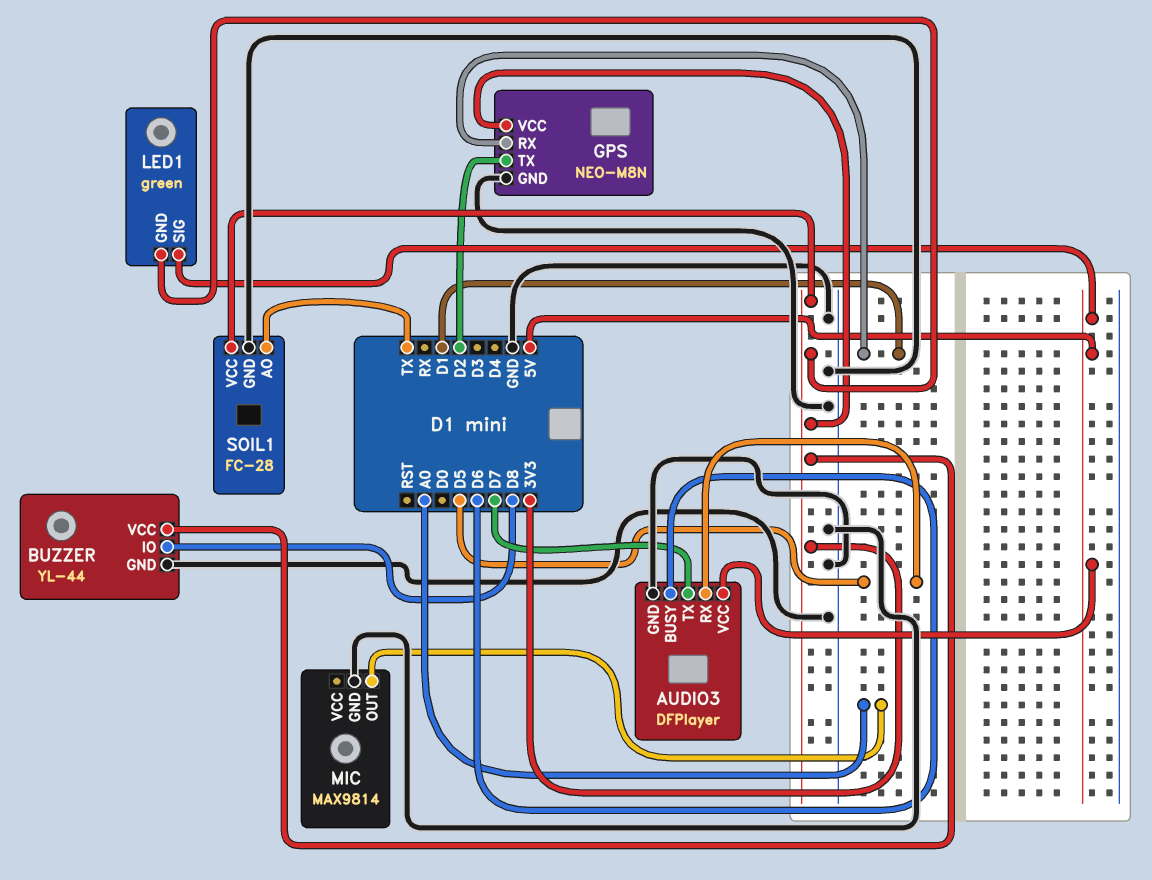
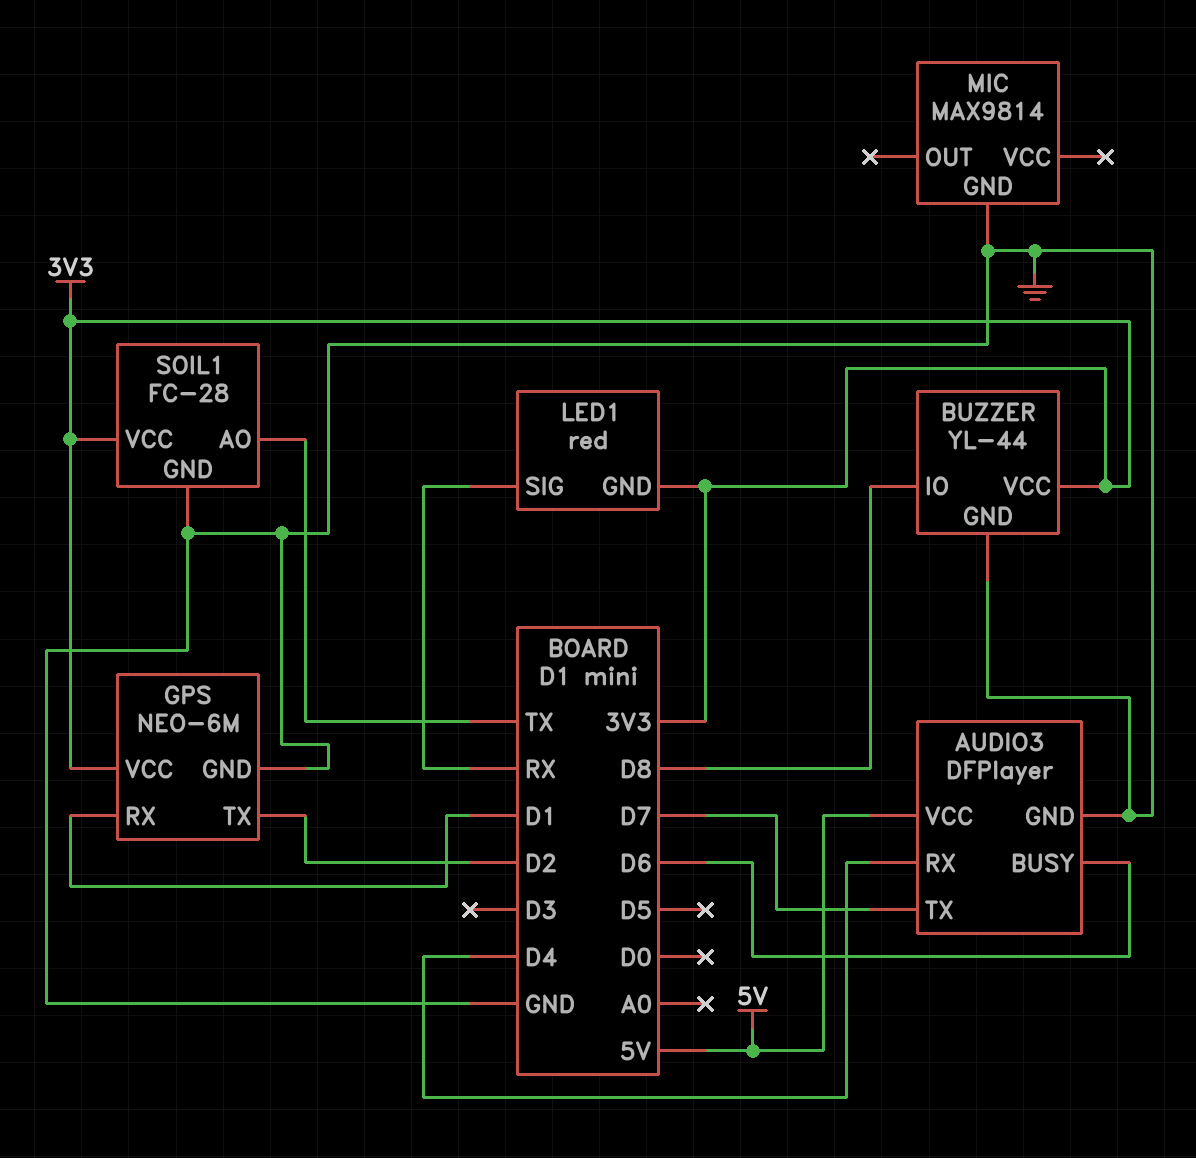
AUDIO3 pin RX: D5 -> D4
GPS: NEO-M8N -> NEO-6M
LED1: green -> red
LED1 pin SIG: 5V -> RX
MIC pin OUT: A0 -> none

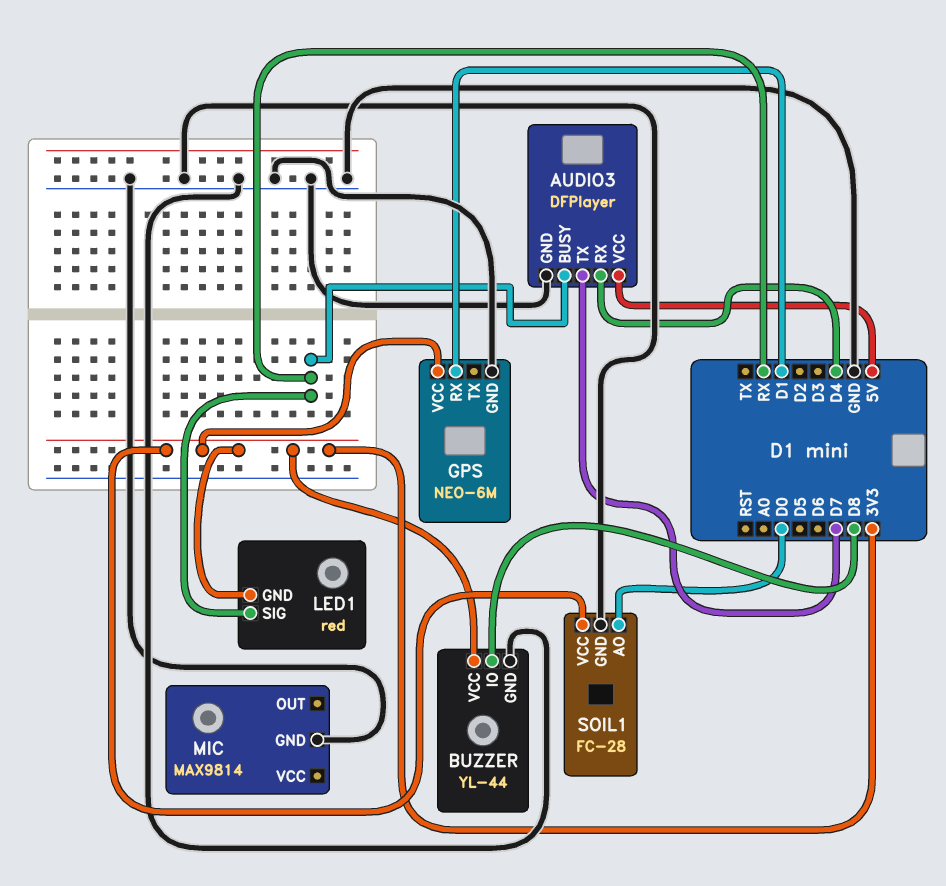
AUDIO3 pin BUSY: D6 -> RX
GPS pin TX: D2 -> none
SOIL1 pin AO: TX -> D0

